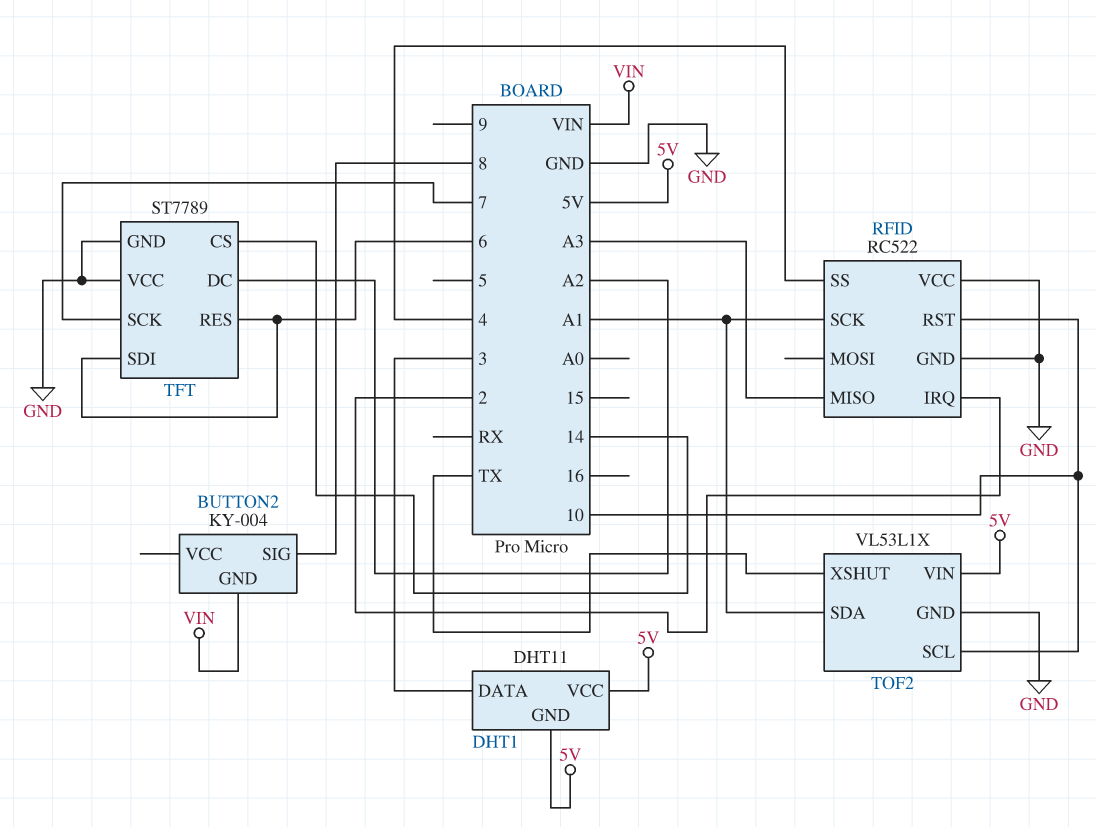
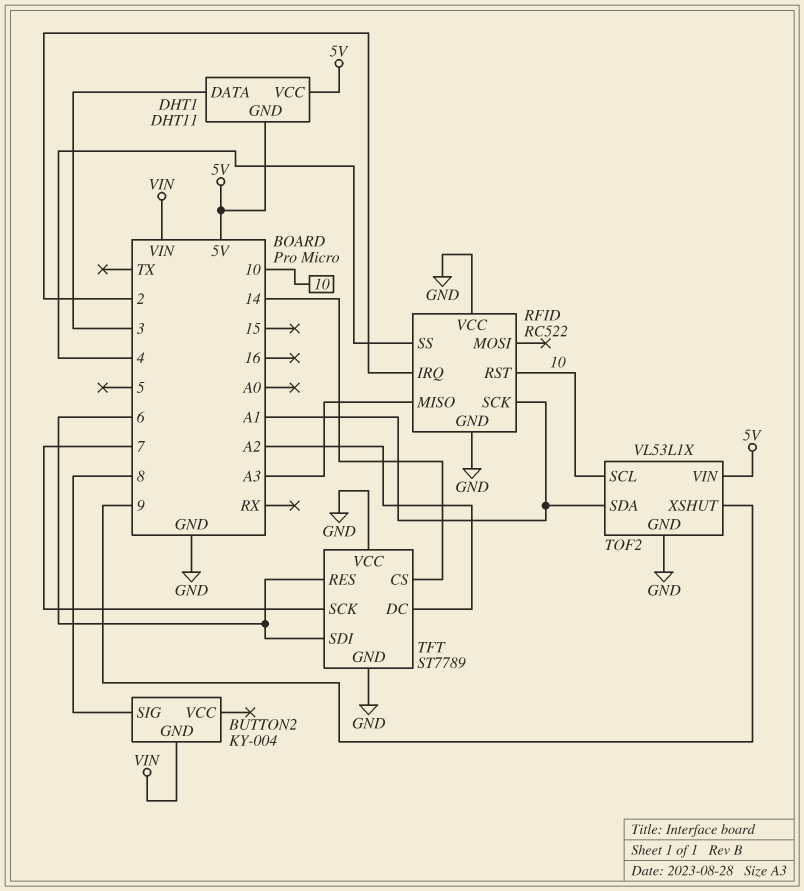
TOF2 pin XSHUT: TX -> 9

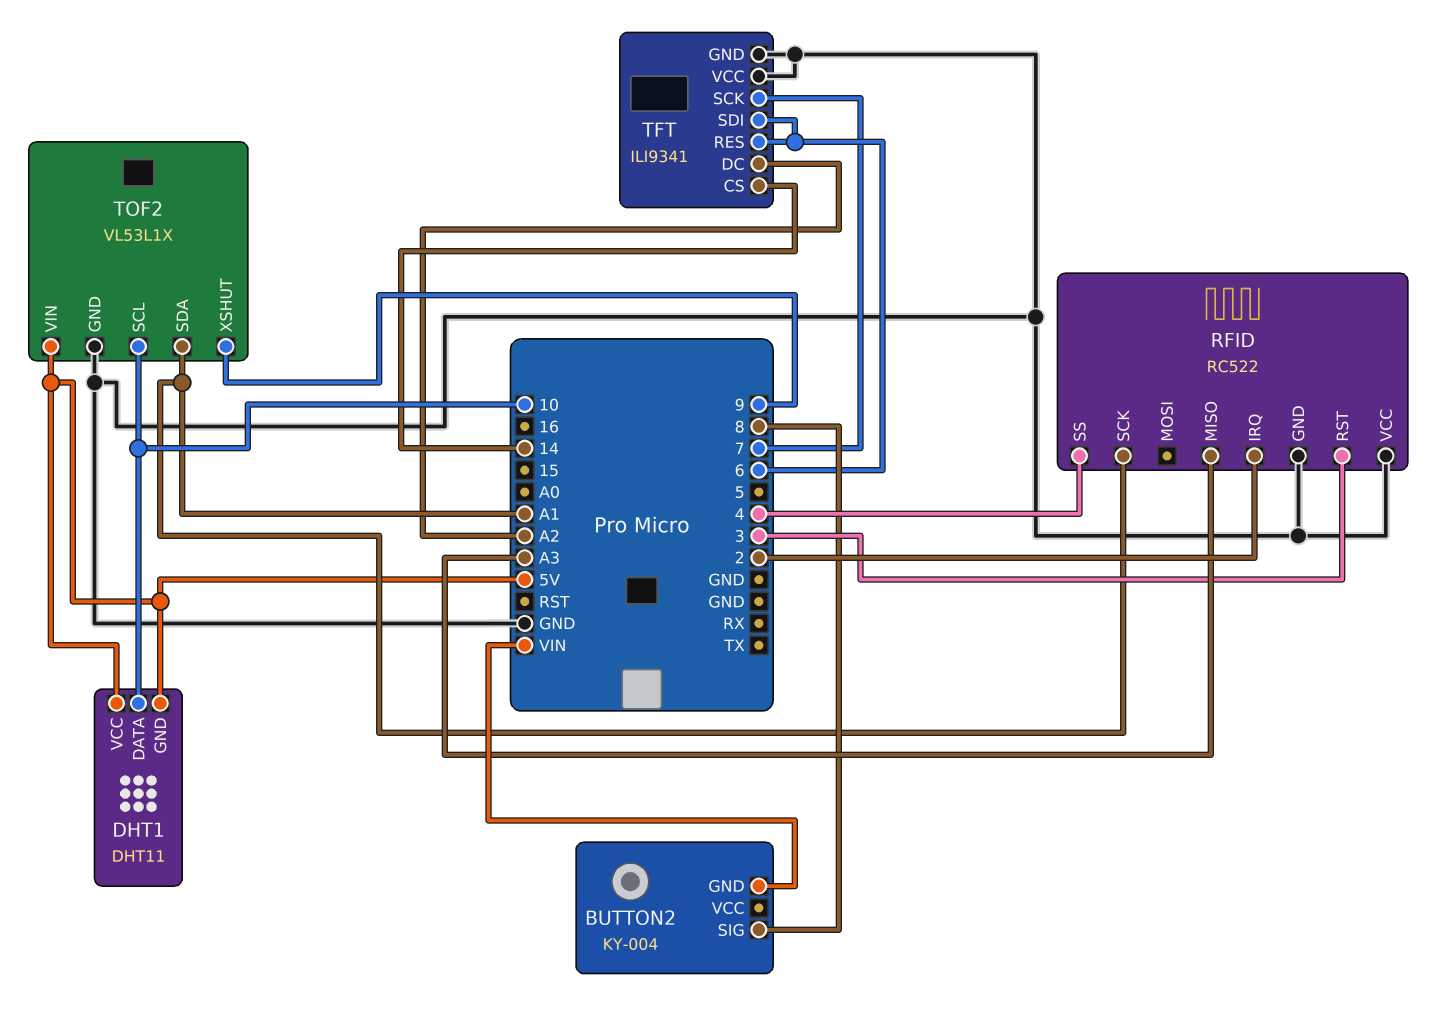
DHT1 pin DATA: 3 -> 10
RFID pin RST: 10 -> 3
TFT: ST7789 -> ILI9341

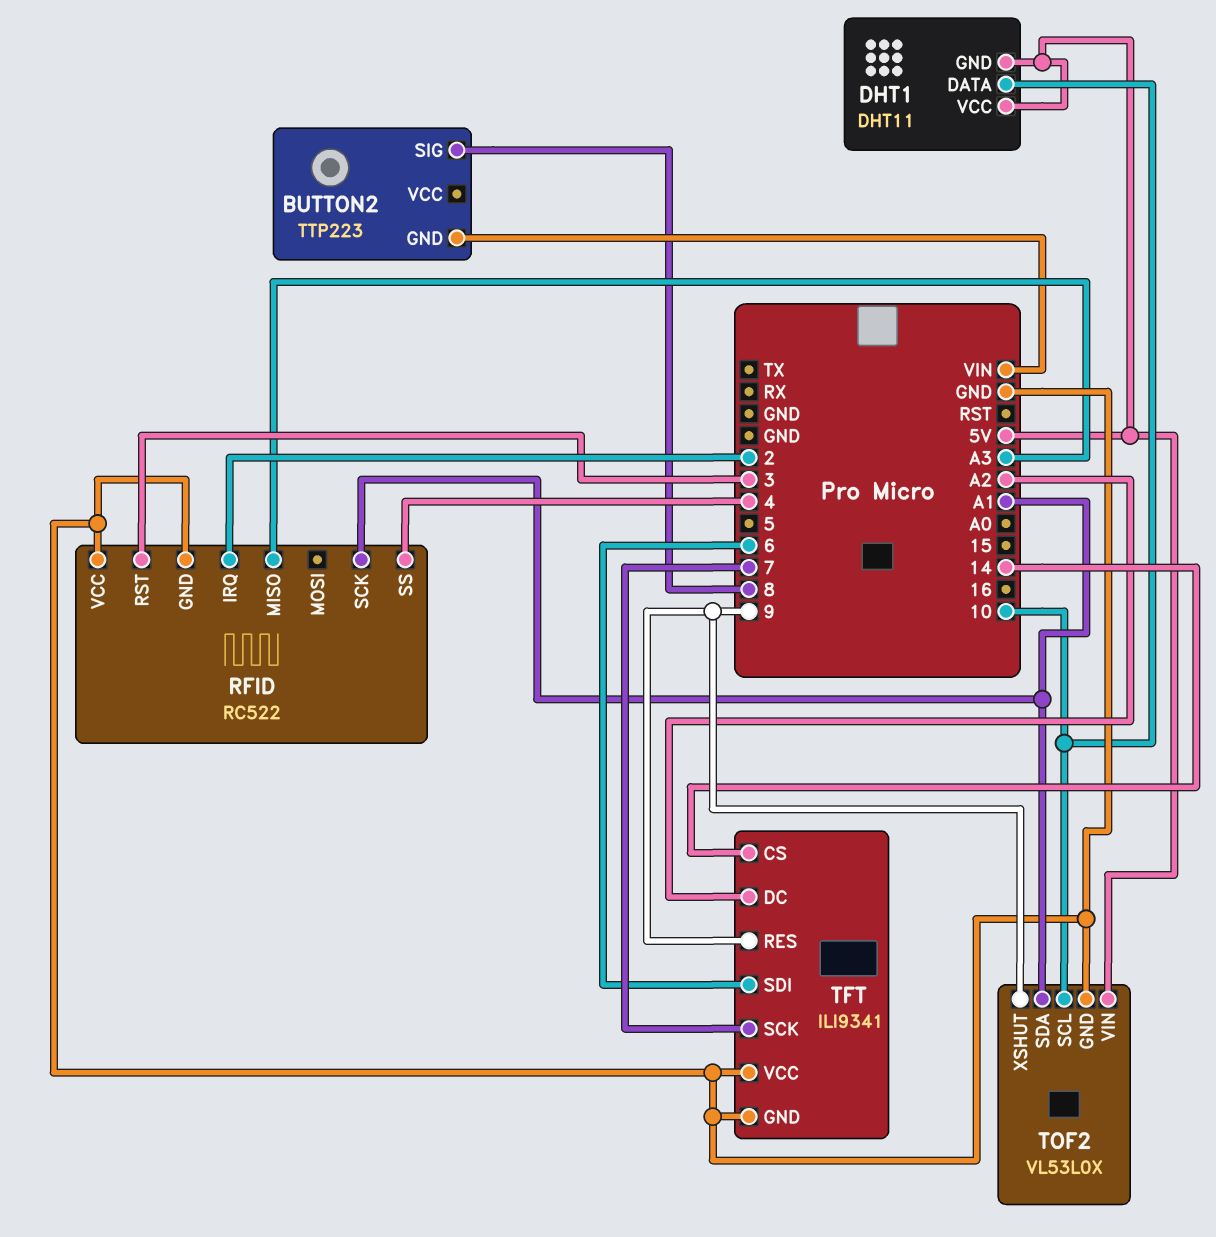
BUTTON2: KY-004 -> TTP223
TFT pin RES: 6 -> 9
TOF2: VL53L1X -> VL53L0X

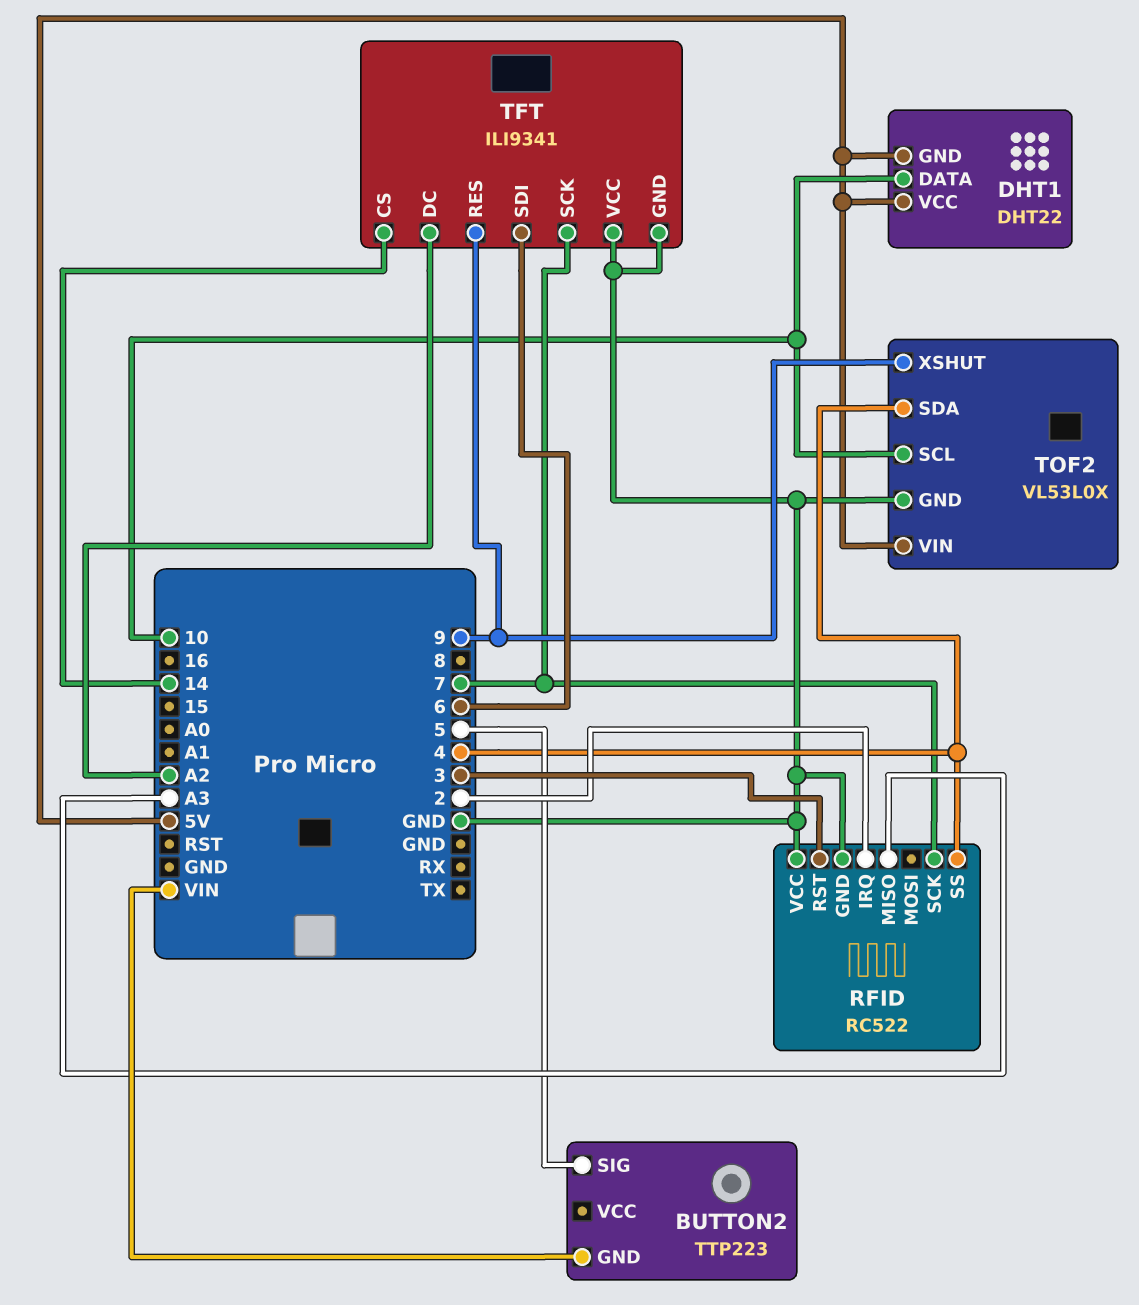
BUTTON2 pin SIG: 8 -> 5
DHT1: DHT11 -> DHT22
RFID pin SCK: A1 -> 7
TOF2 pin SDA: A1 -> 4

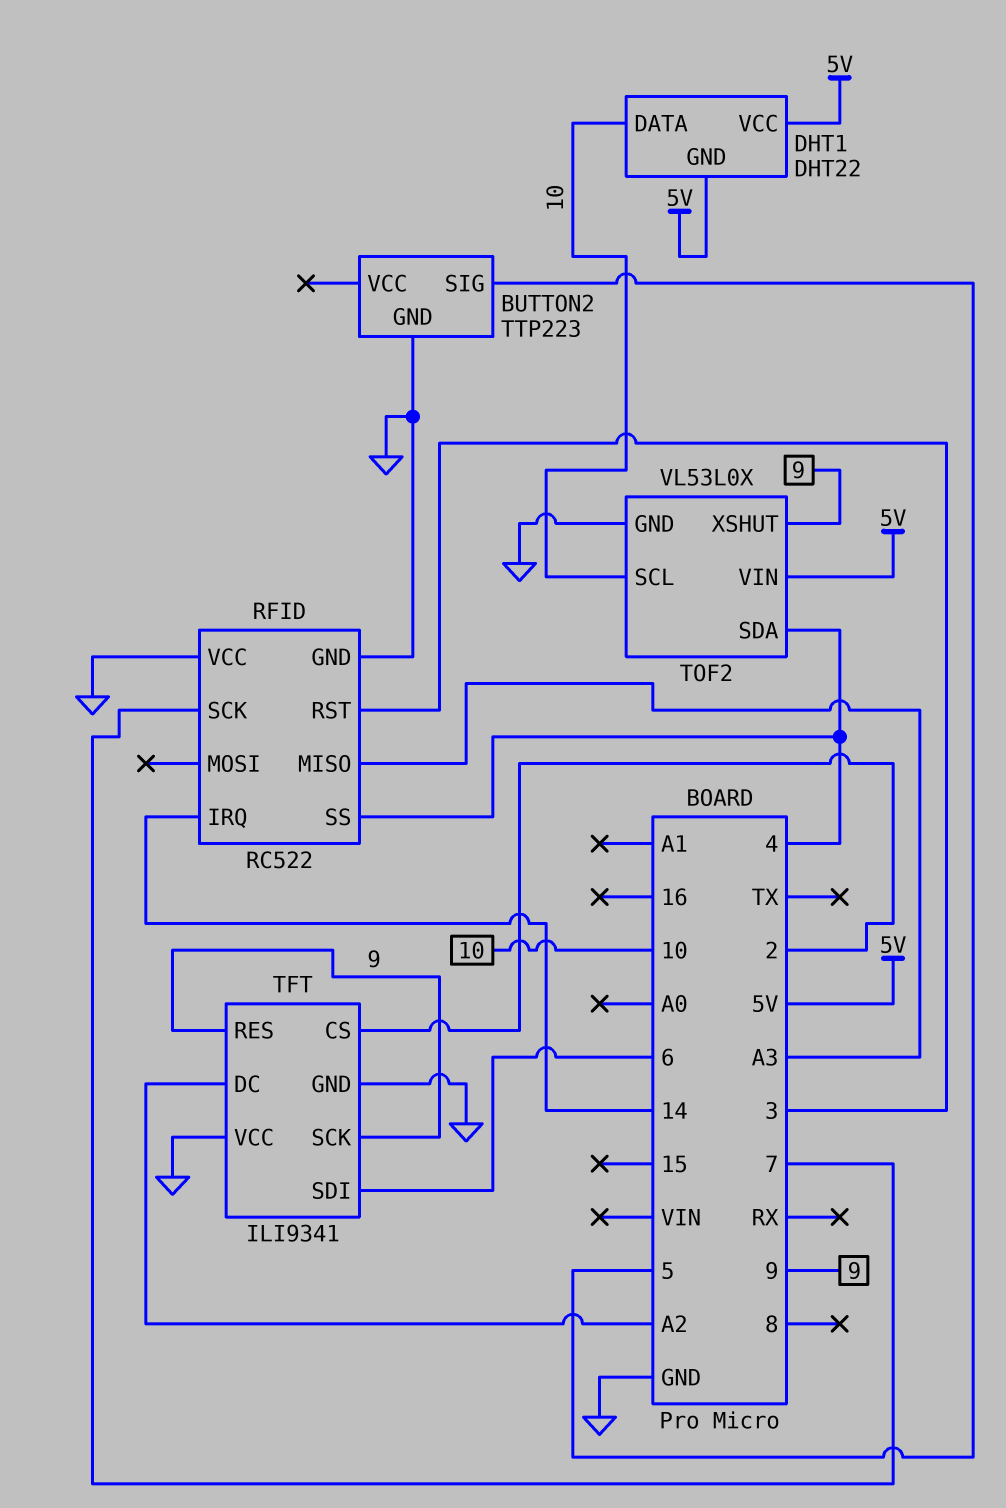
BUTTON2 pin GND: VIN -> GND
RFID pin IRQ: 2 -> 14
TFT pin CS: 14 -> 2
TFT pin SCK: 7 -> 9

